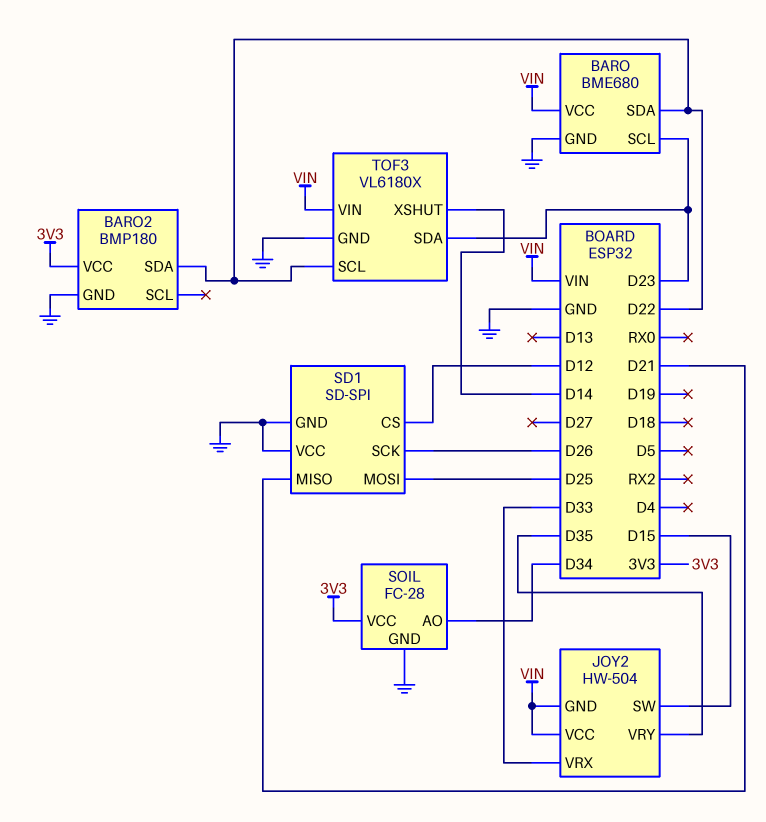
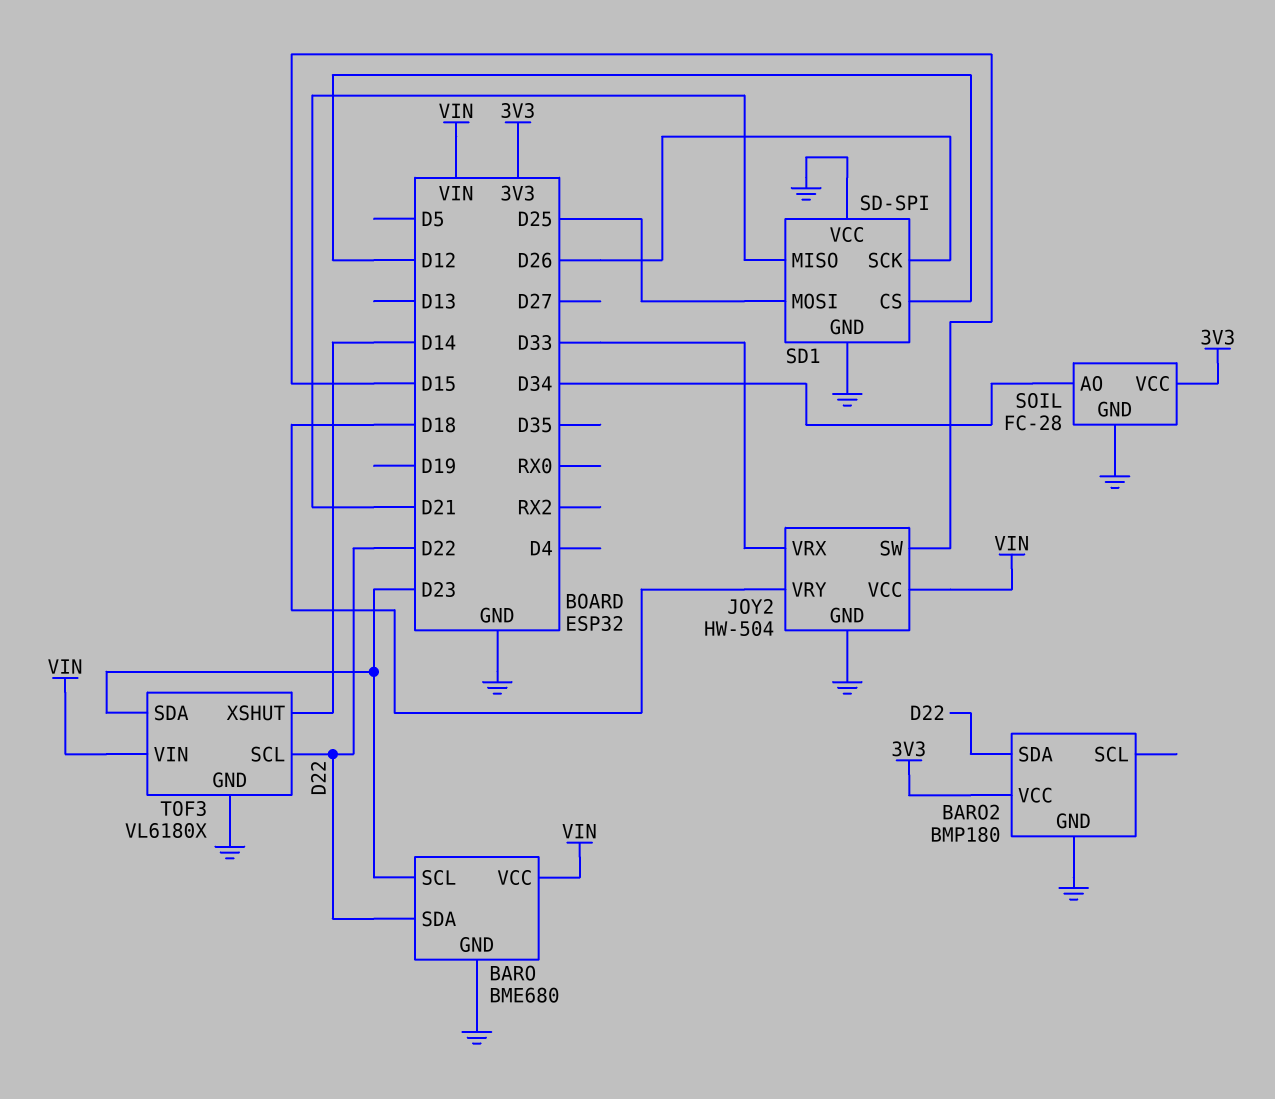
JOY2 pin GND: VIN -> GND
JOY2 pin VRY: D35 -> D18

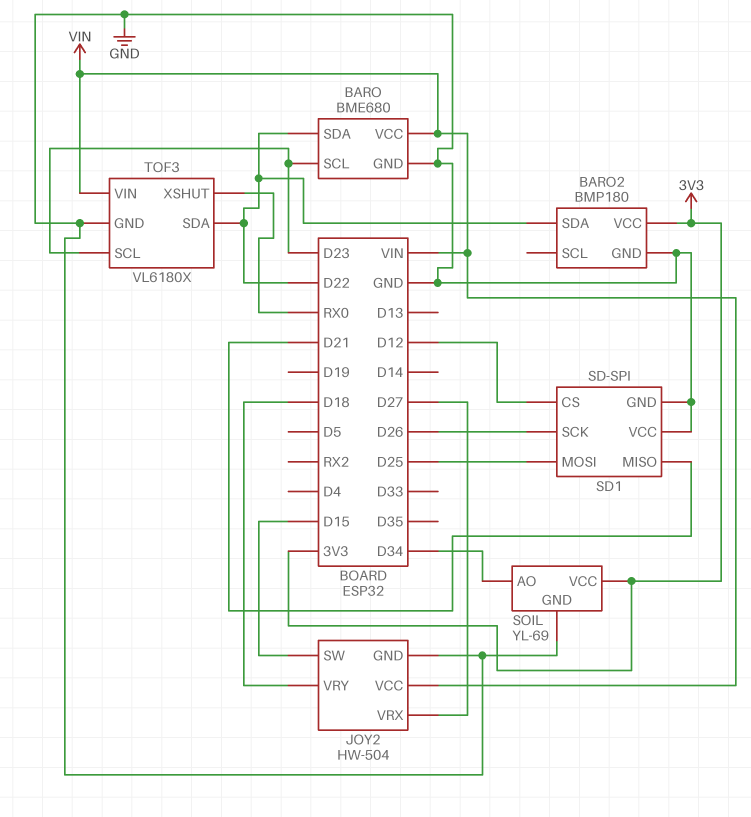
JOY2 pin VRX: D33 -> D27
SOIL: FC-28 -> YL-69
TOF3 pin SCL: D22 -> D23
TOF3 pin SDA: D23 -> D22
TOF3 pin XSHUT: D14 -> RX0

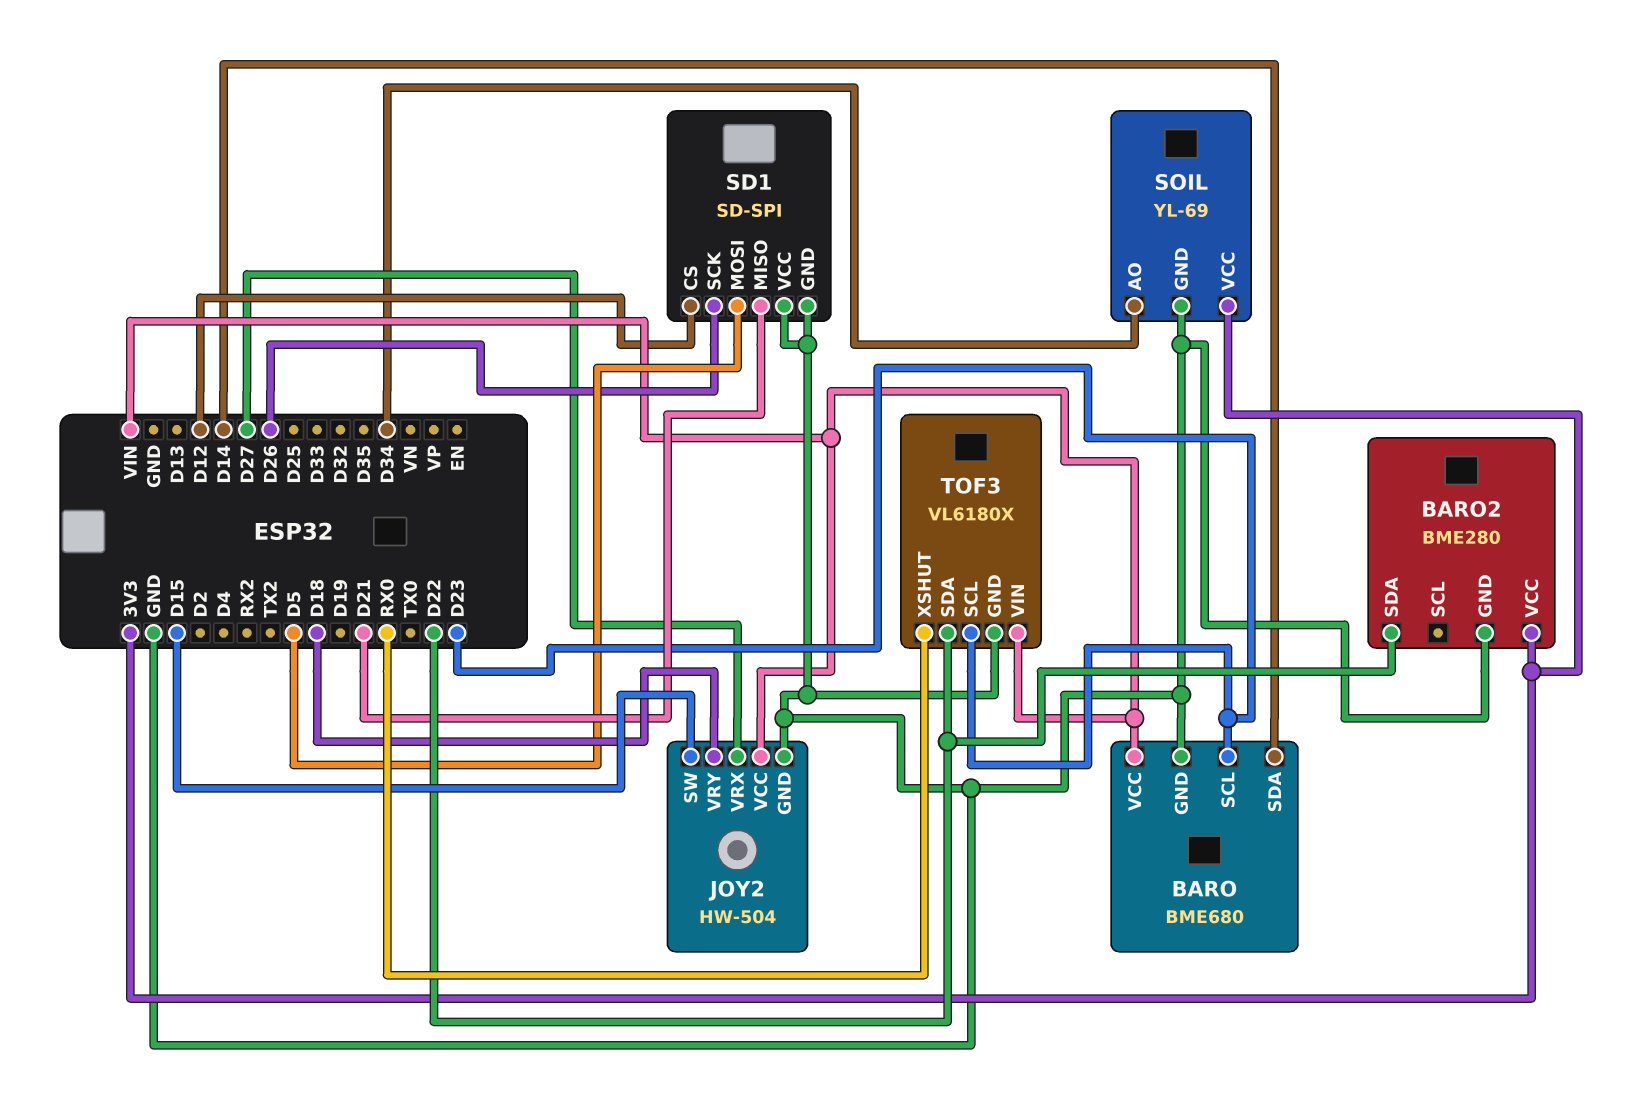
BARO pin SDA: D22 -> D14
BARO2: BMP180 -> BME280
SD1 pin MOSI: D25 -> D5

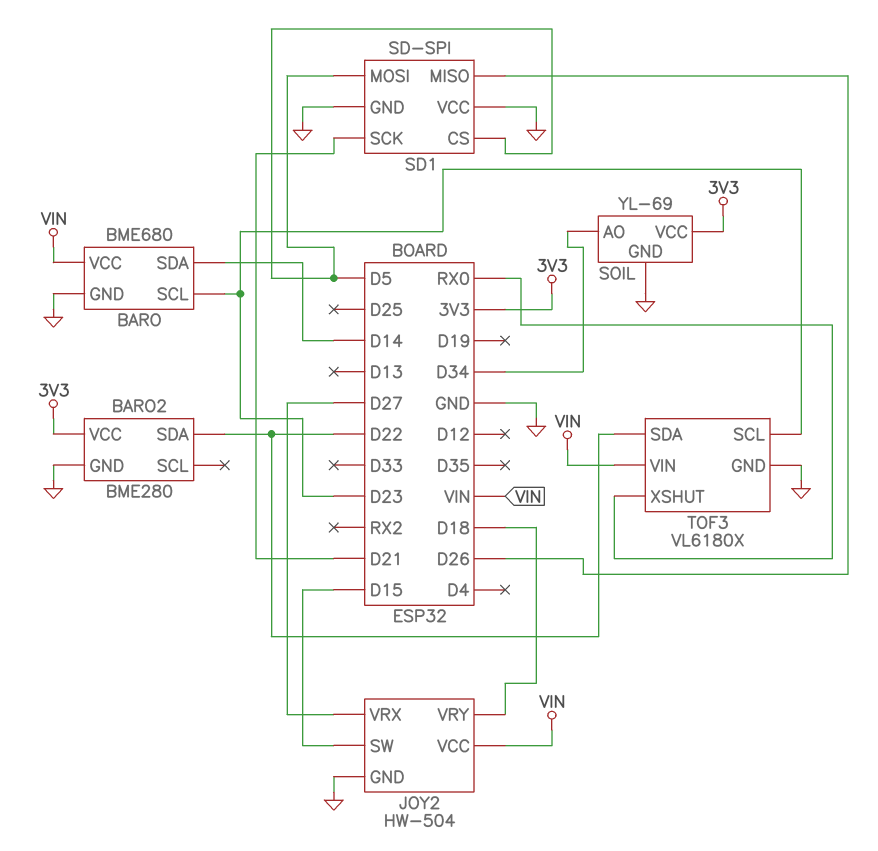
SD1 pin CS: D12 -> D5
SD1 pin MISO: D21 -> D26
SD1 pin SCK: D26 -> D21

